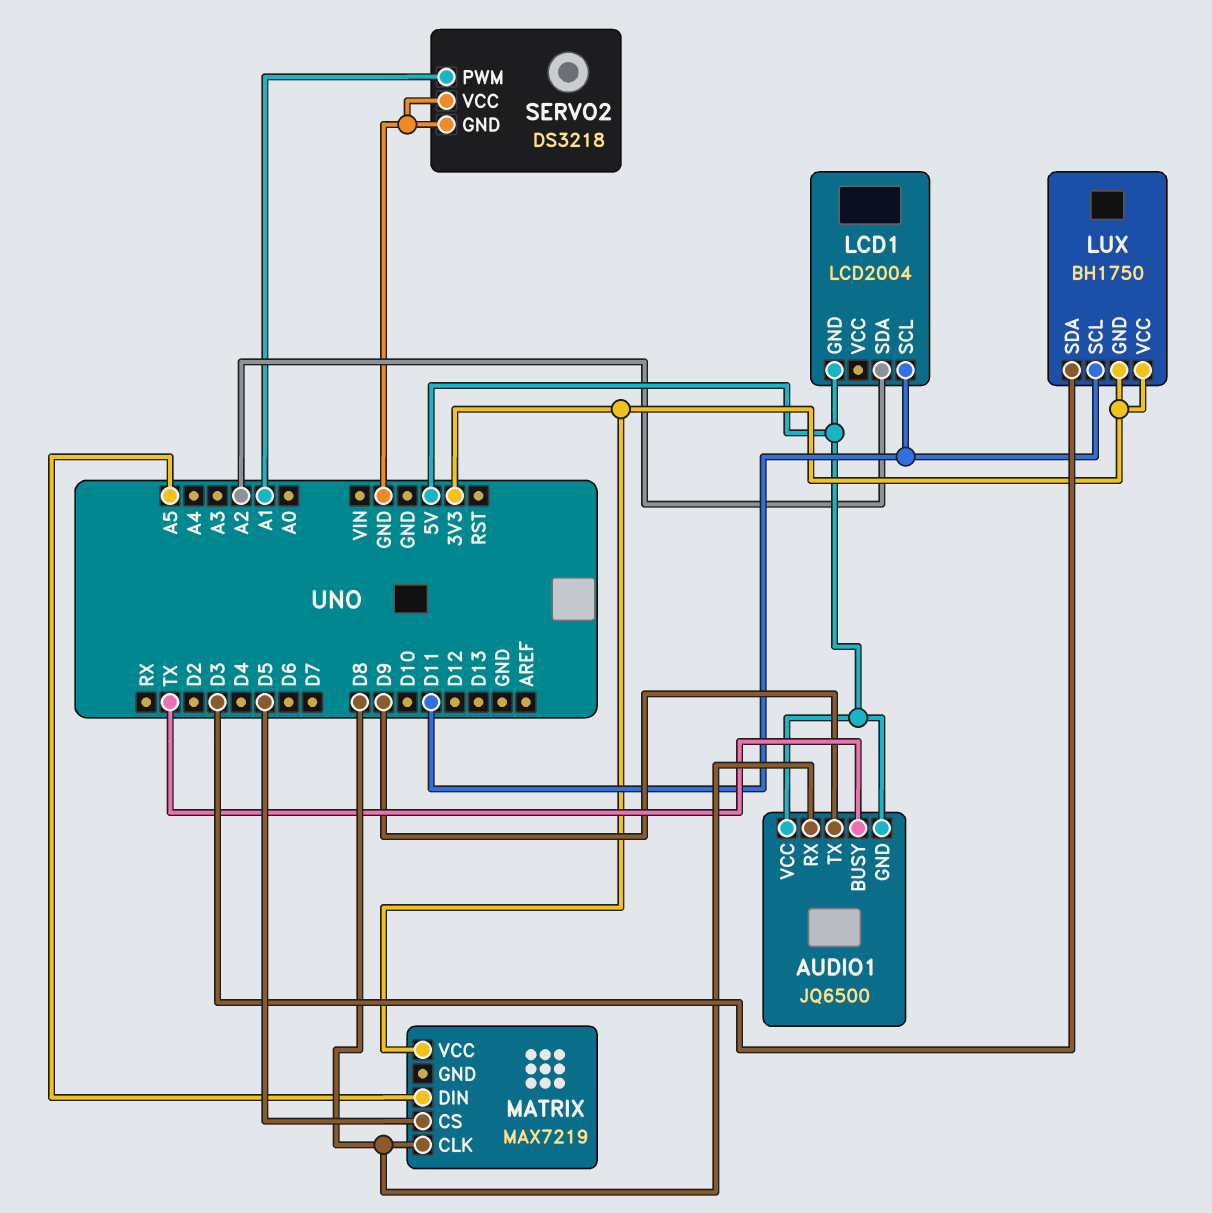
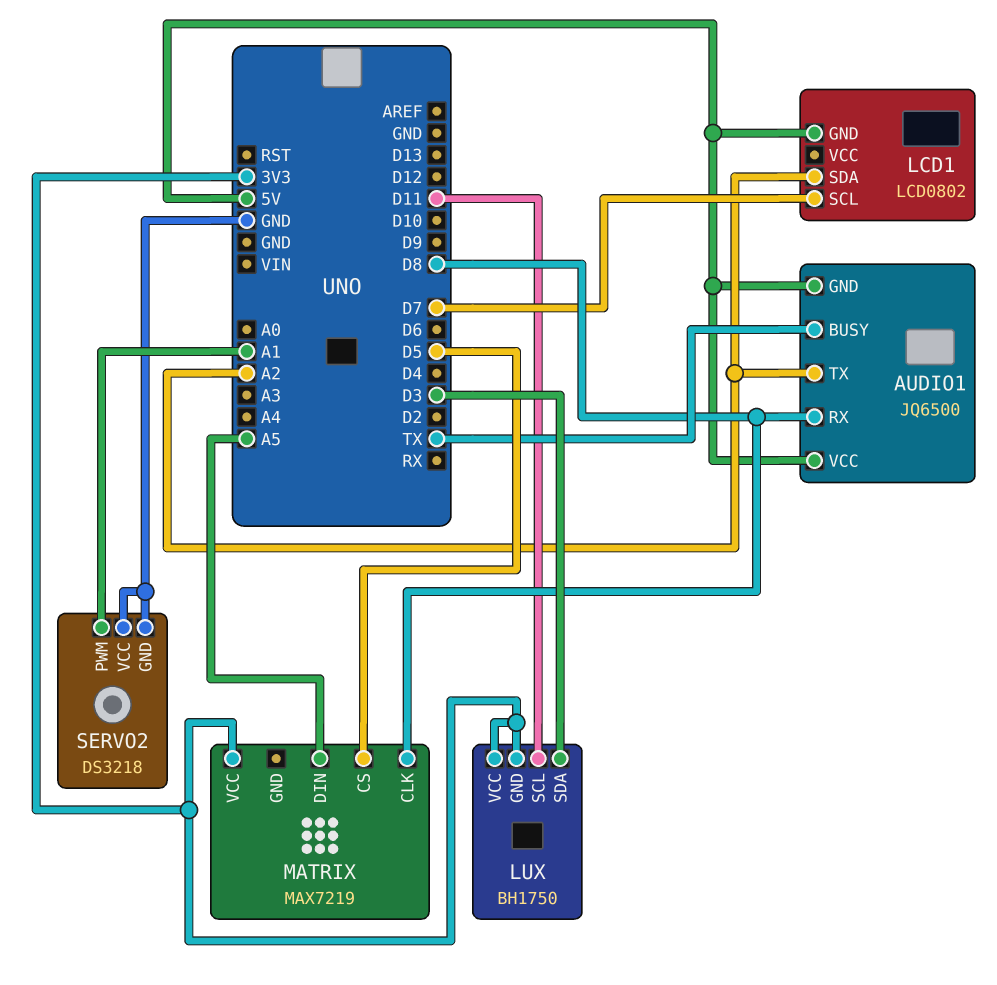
AUDIO1 pin TX: D9 -> A2
LCD1: LCD2004 -> LCD0802
LCD1 pin SCL: D11 -> D7

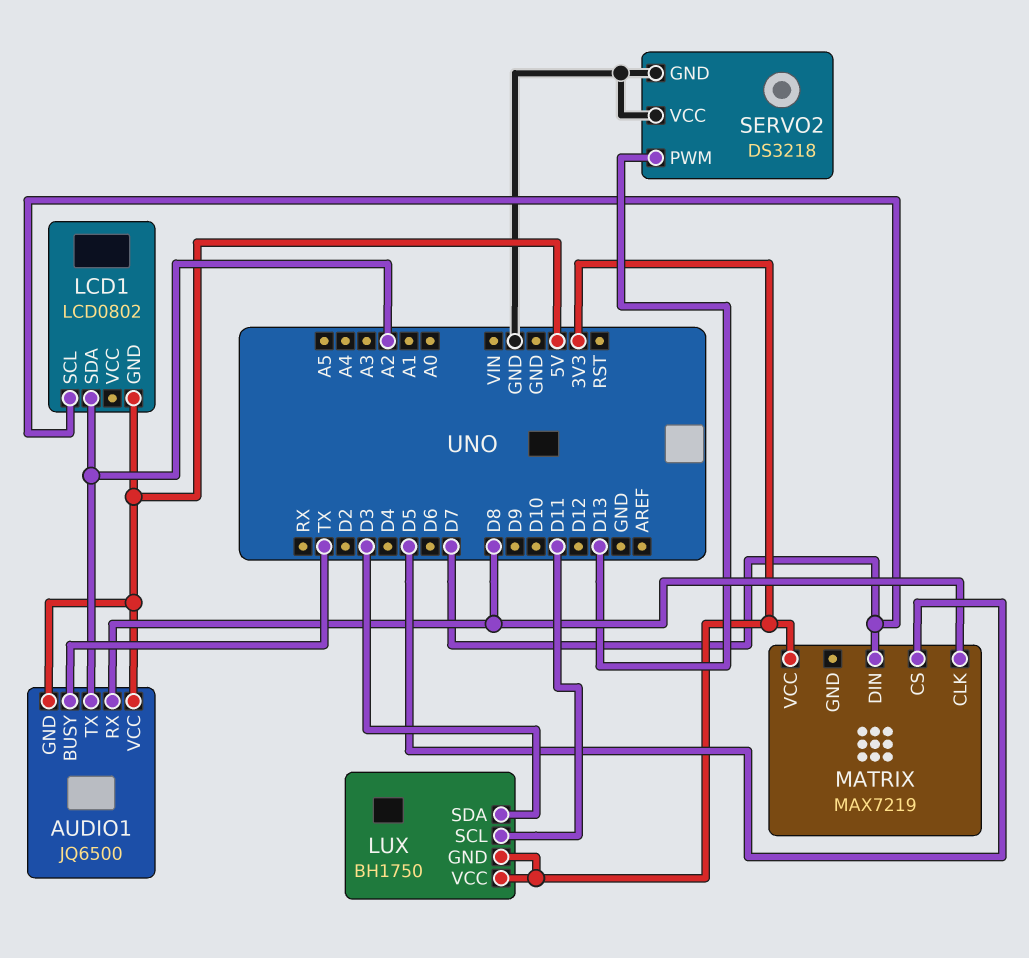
MATRIX pin DIN: A5 -> D7
SERVO2 pin PWM: A1 -> D13

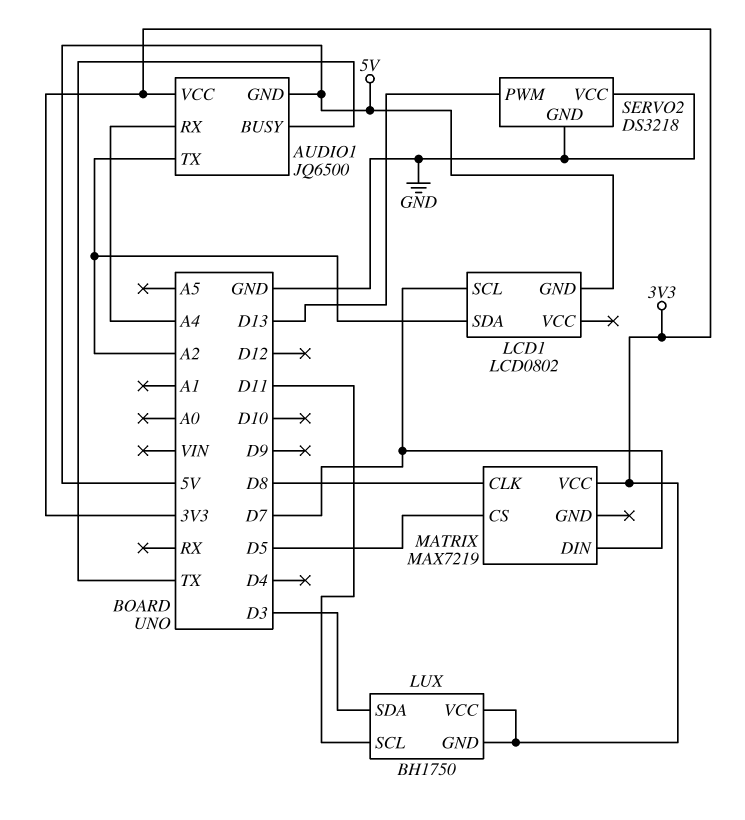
AUDIO1 pin RX: D8 -> A4
AUDIO1 pin VCC: 5V -> 3V3

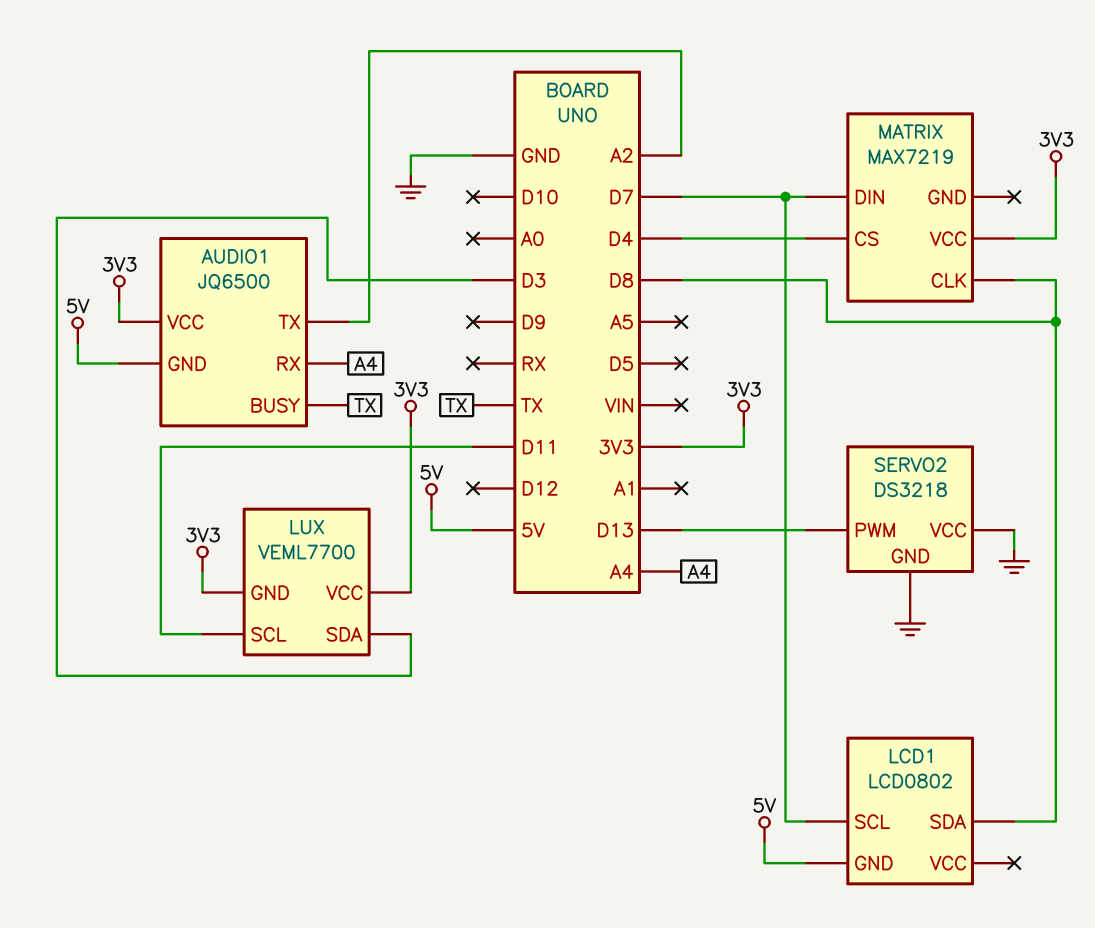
LCD1 pin SDA: A2 -> D8
LUX: BH1750 -> VEML7700
MATRIX pin CS: D5 -> D4

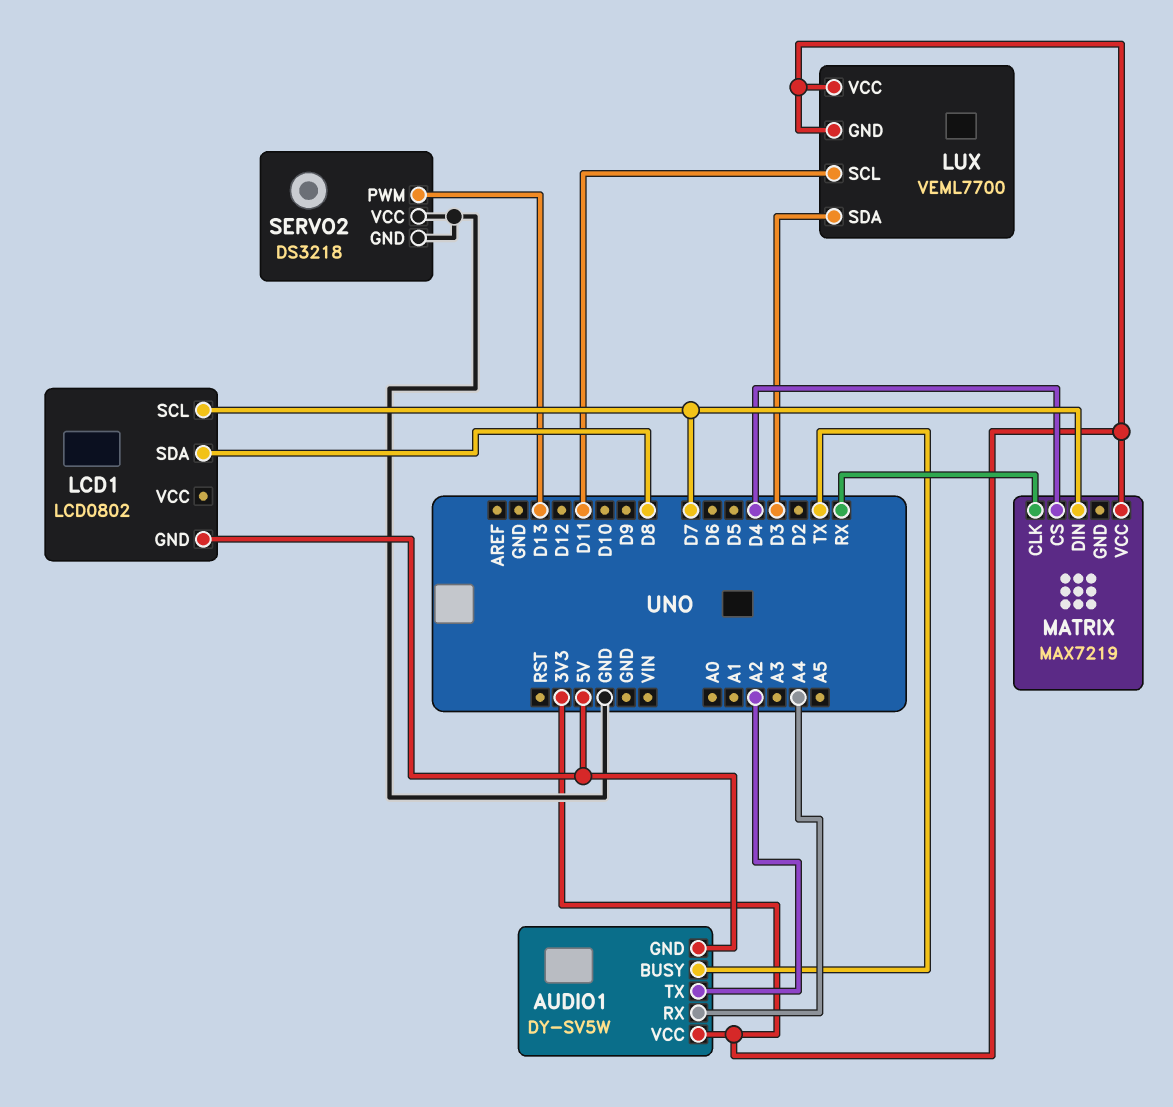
AUDIO1: JQ6500 -> DY-SV5W
MATRIX pin CLK: D8 -> RX

